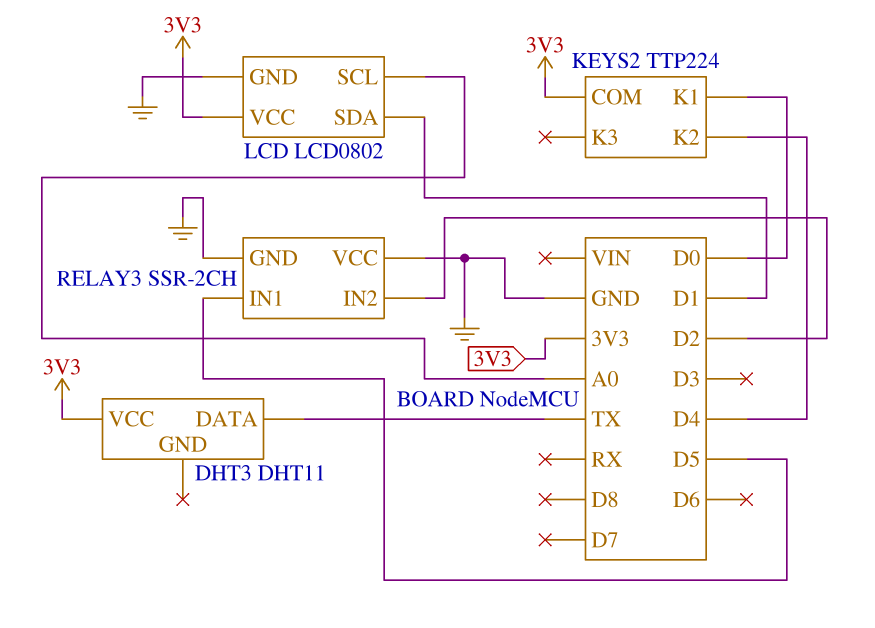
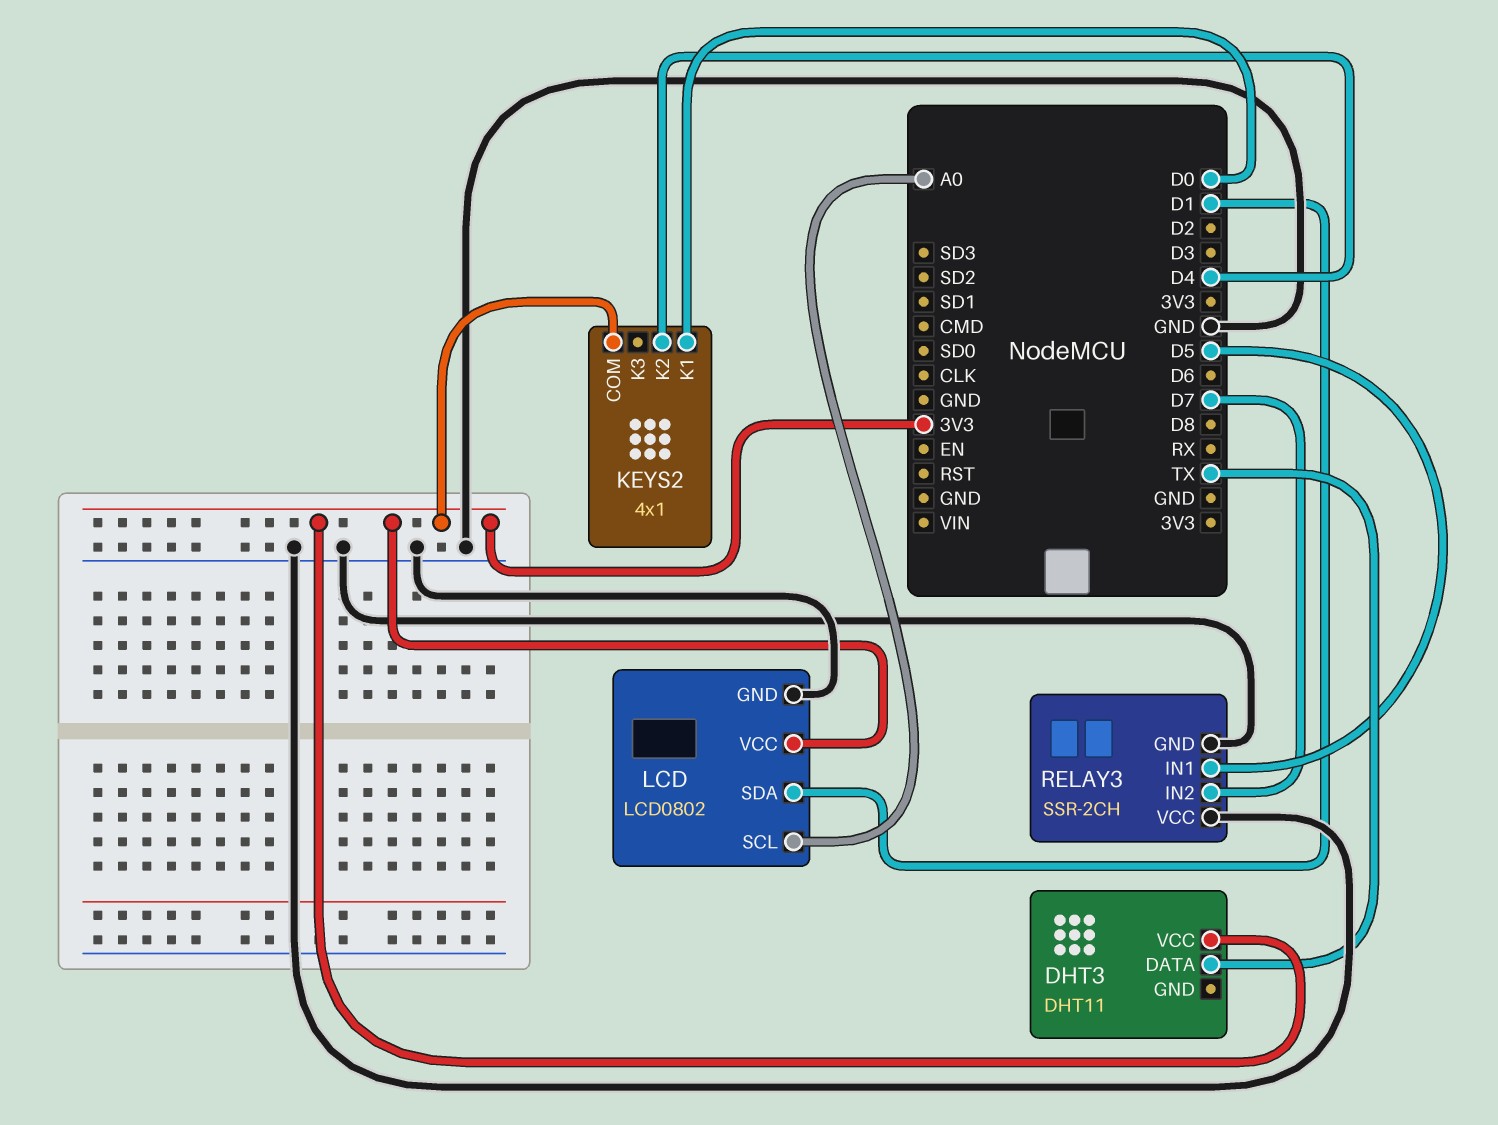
KEYS2: TTP224 -> 4x1
RELAY3 pin IN2: D2 -> D7

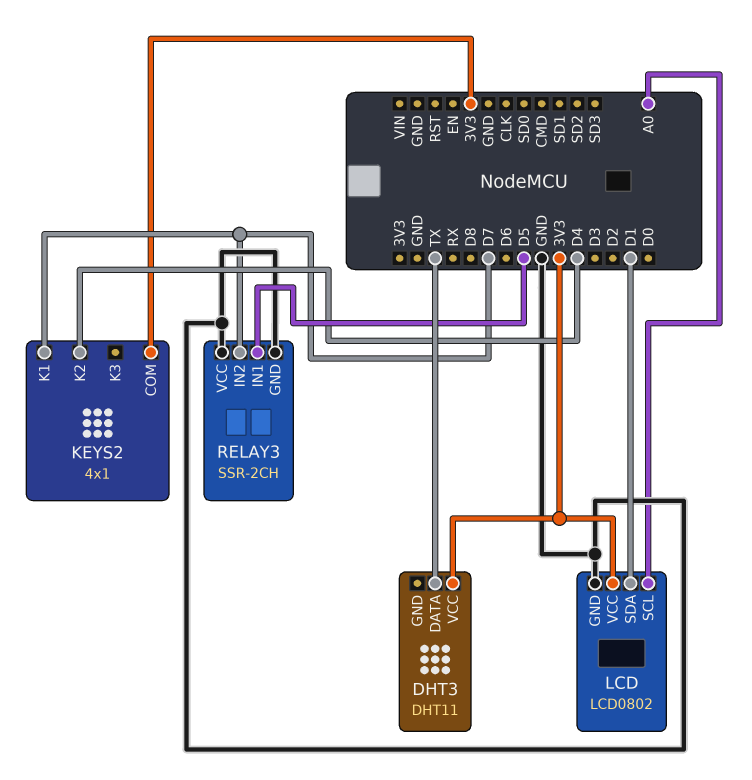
KEYS2 pin K1: D0 -> D7

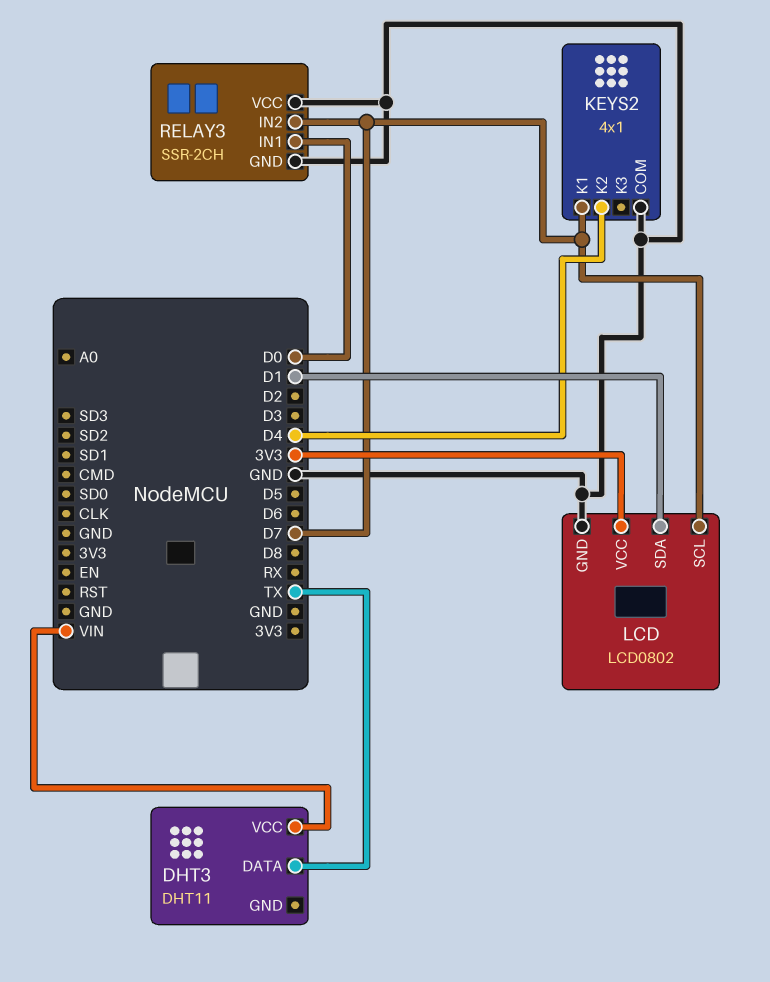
DHT3 pin VCC: 3V3 -> VIN
KEYS2 pin COM: 3V3 -> GND
LCD pin SCL: A0 -> D7
RELAY3 pin IN1: D5 -> D0

